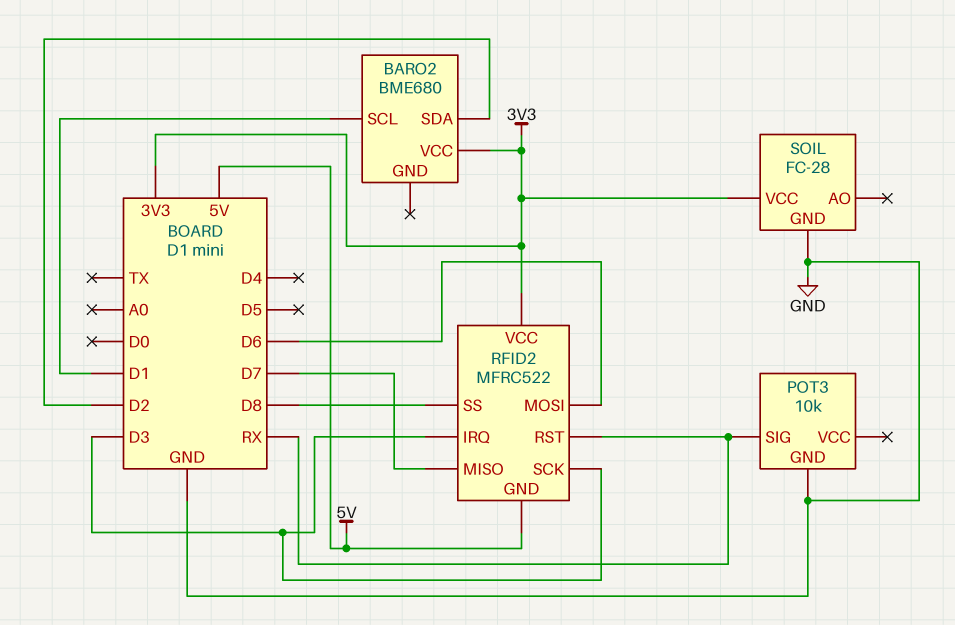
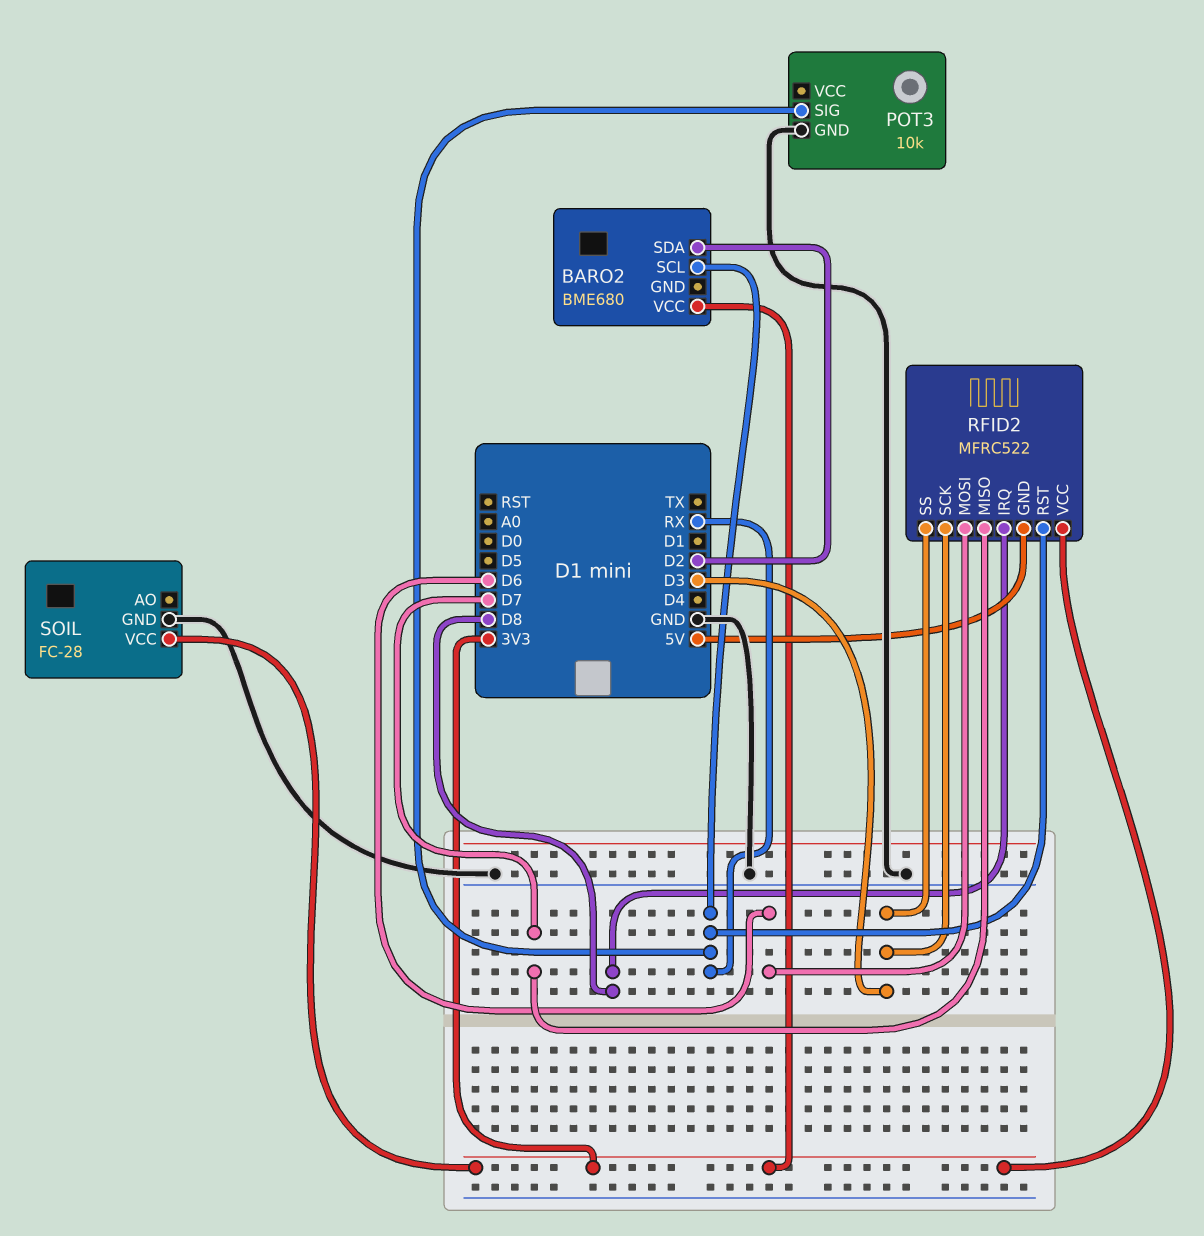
BARO2 pin SCL: D1 -> RX
RFID2 pin IRQ: D3 -> D8
RFID2 pin SS: D8 -> D3

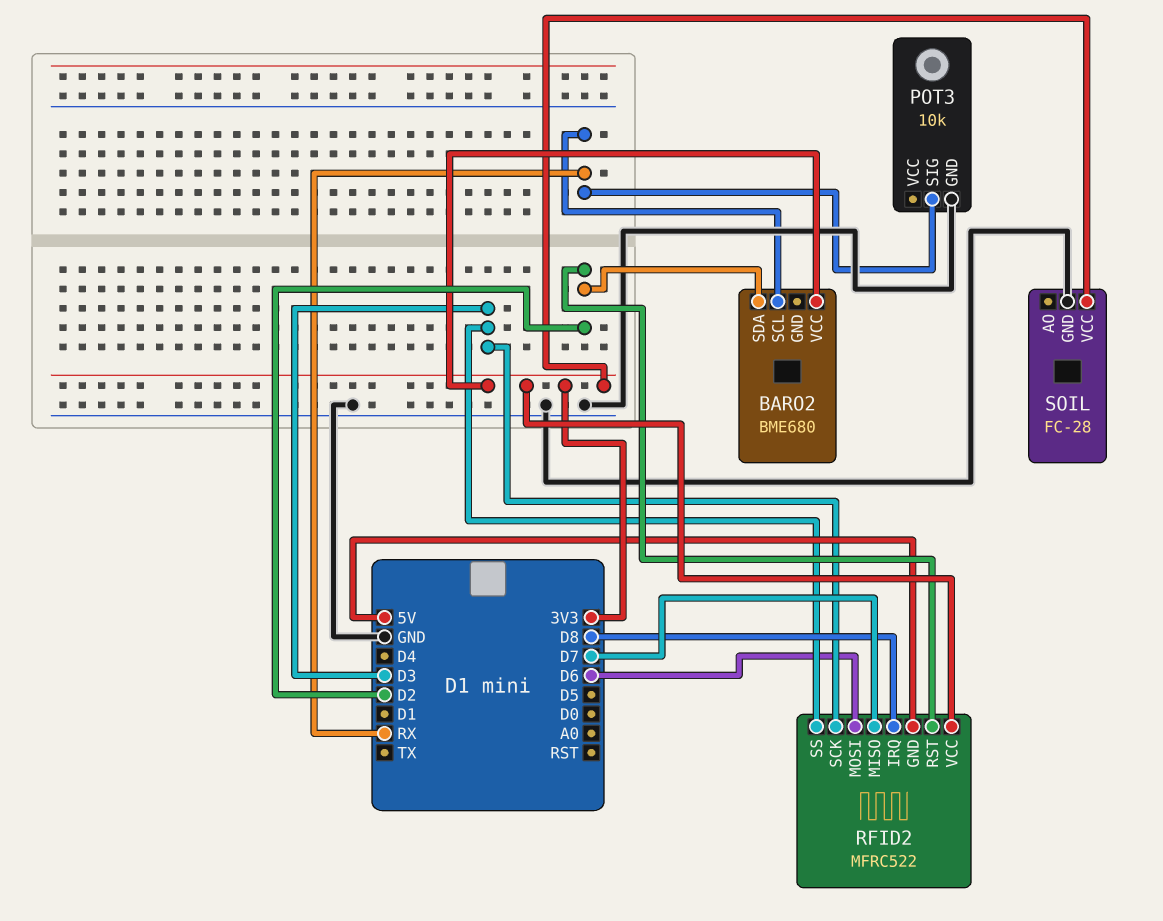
RFID2 pin RST: RX -> D2

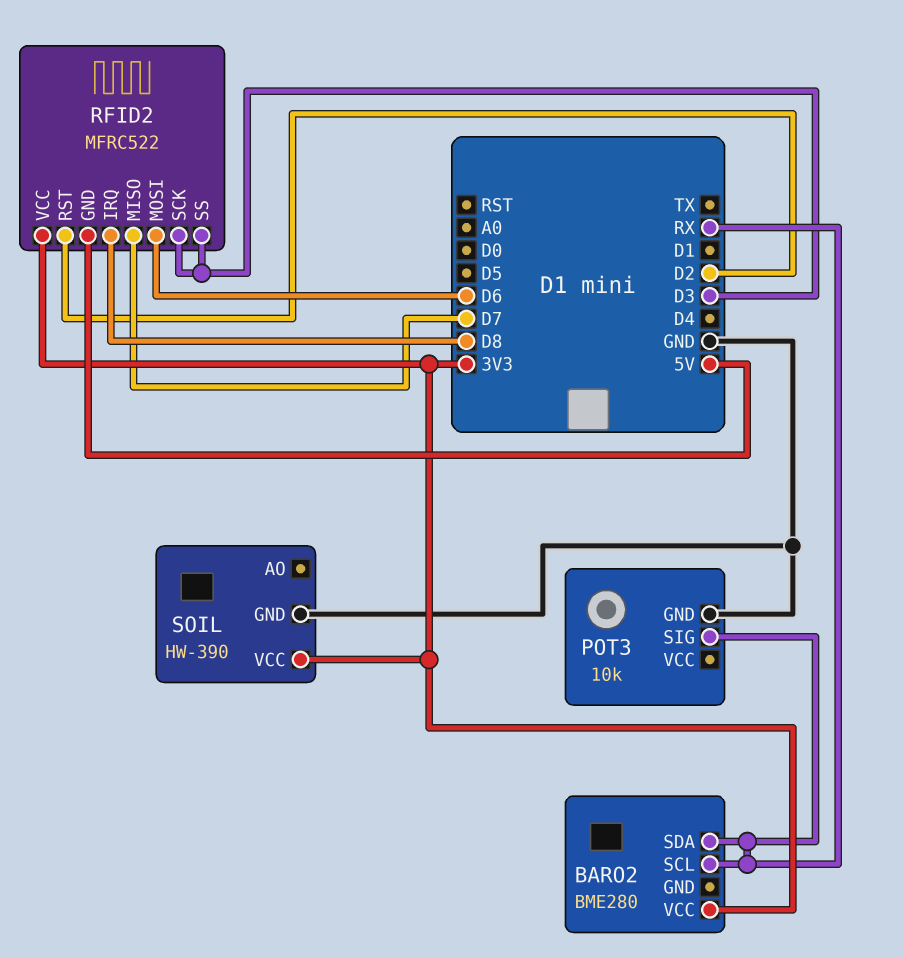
BARO2: BME680 -> BME280
BARO2 pin SDA: D2 -> RX
SOIL: FC-28 -> HW-390

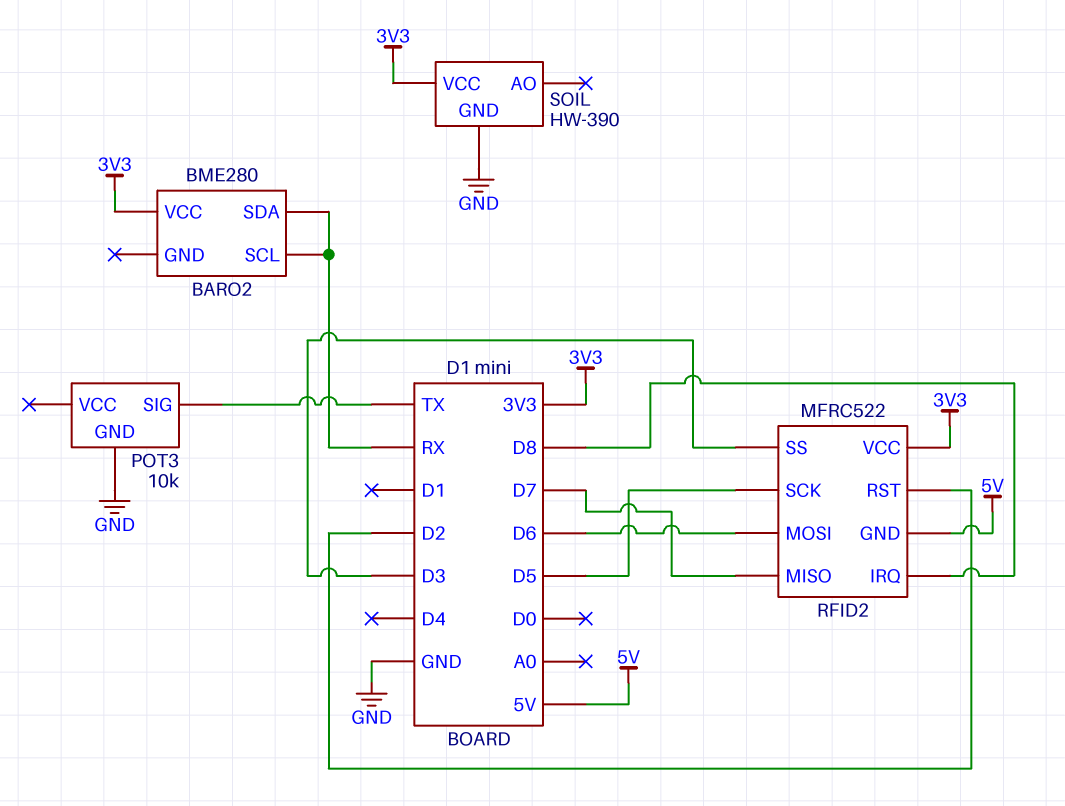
POT3 pin SIG: RX -> TX
RFID2 pin SCK: D3 -> D5

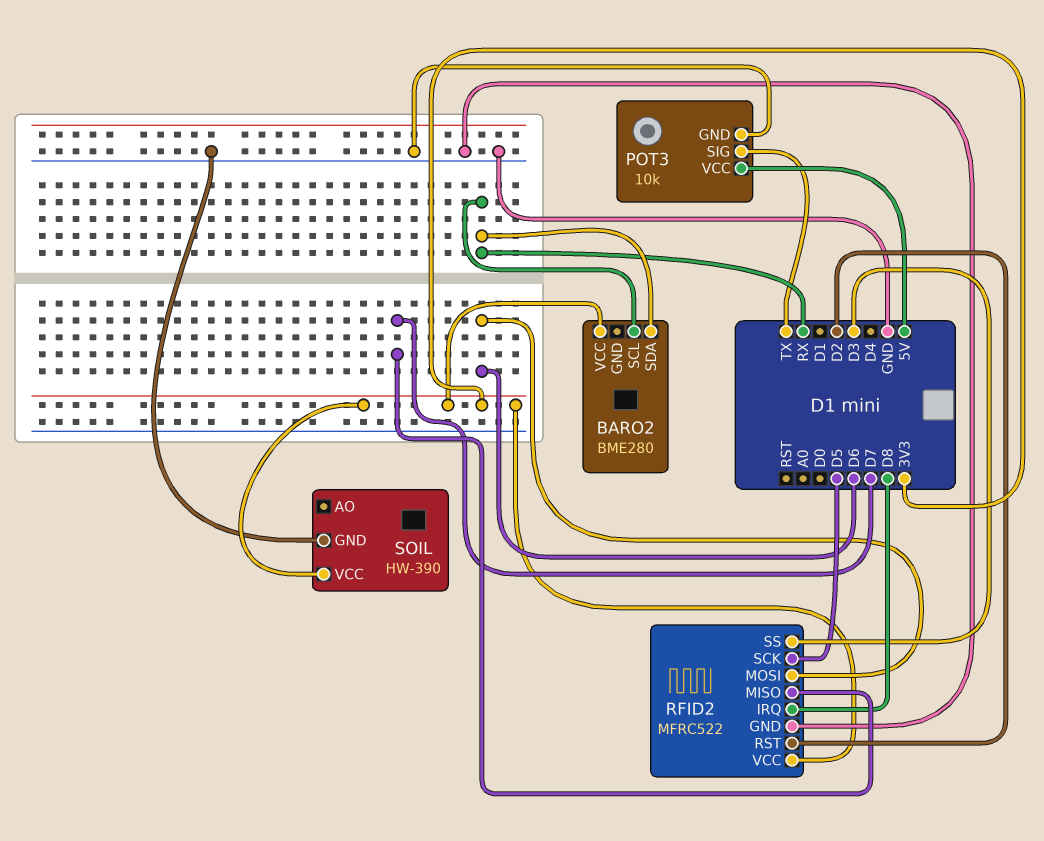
POT3 pin VCC: none -> 5V
RFID2 pin GND: 5V -> GND

